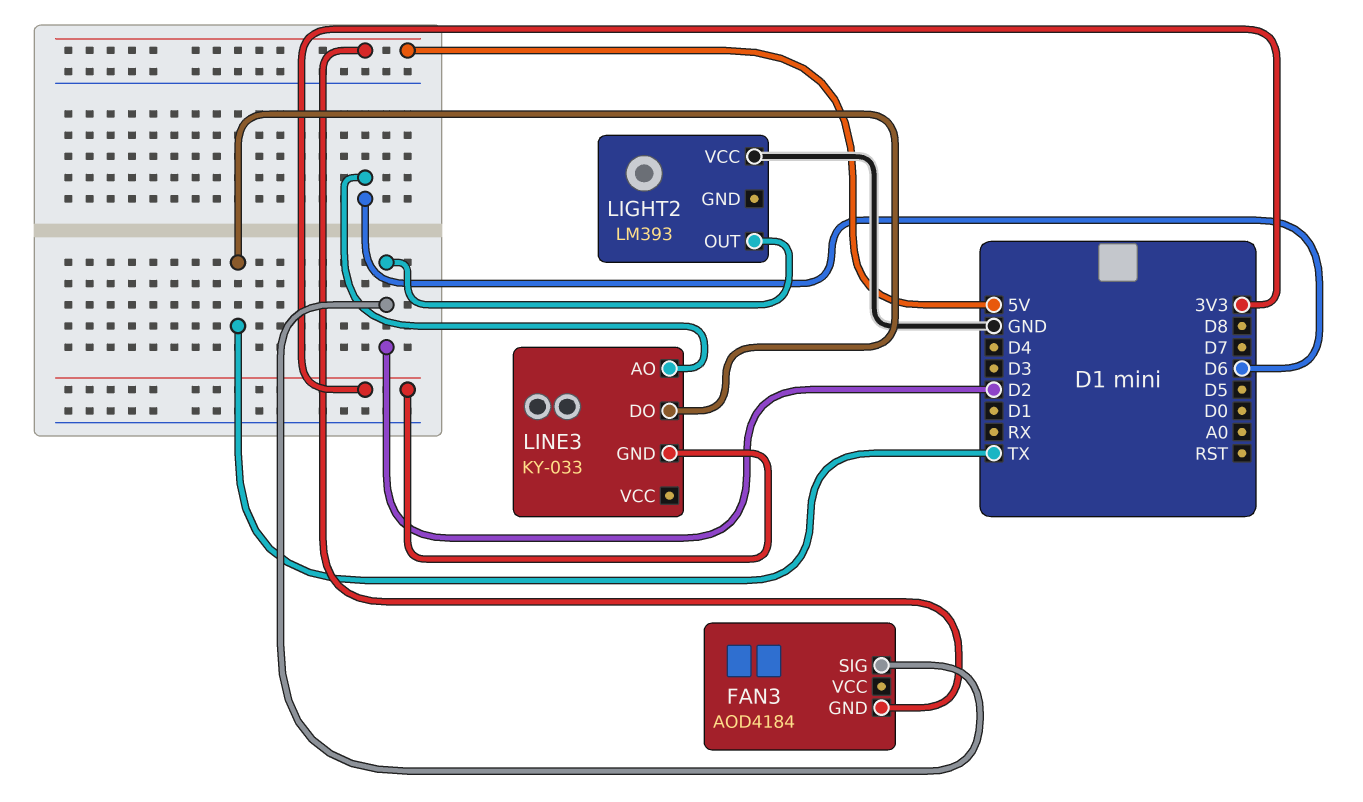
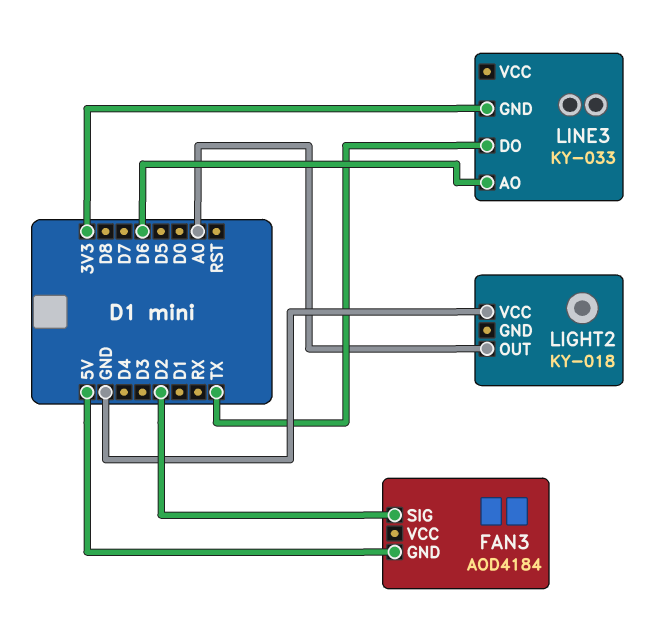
LIGHT2: LM393 -> KY-018
LIGHT2 pin OUT: D2 -> A0

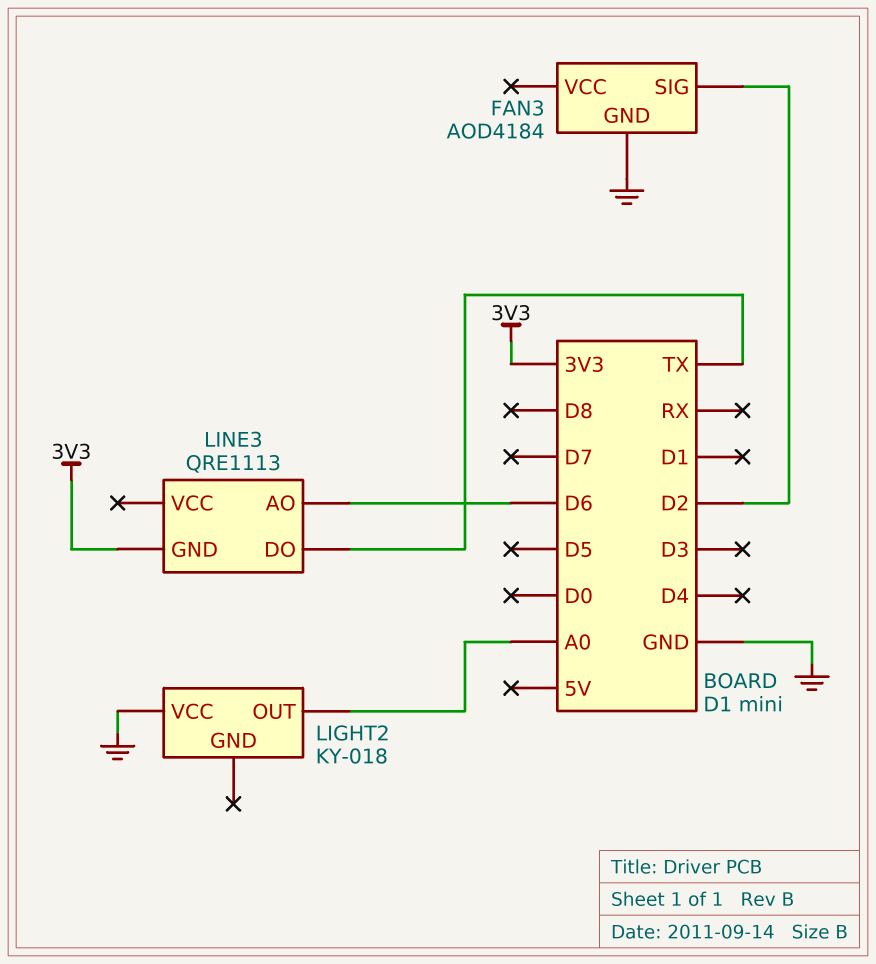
FAN3 pin GND: 5V -> GND
LINE3: KY-033 -> QRE1113

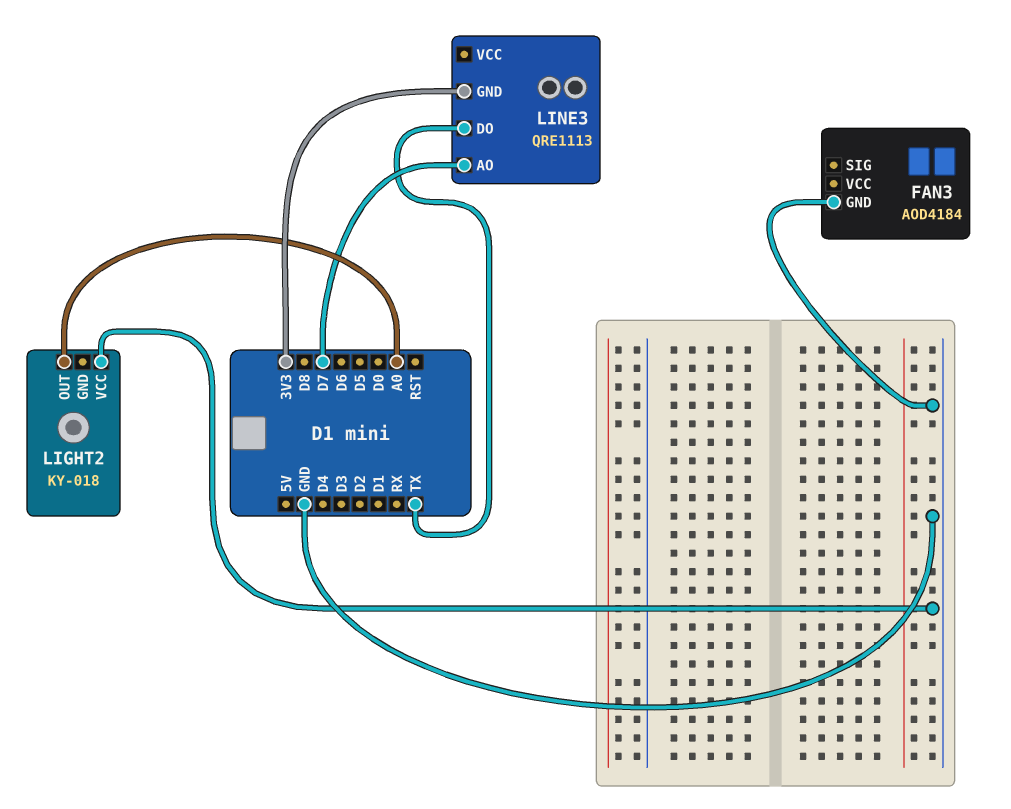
FAN3 pin SIG: D2 -> none
LINE3 pin AO: D6 -> D7

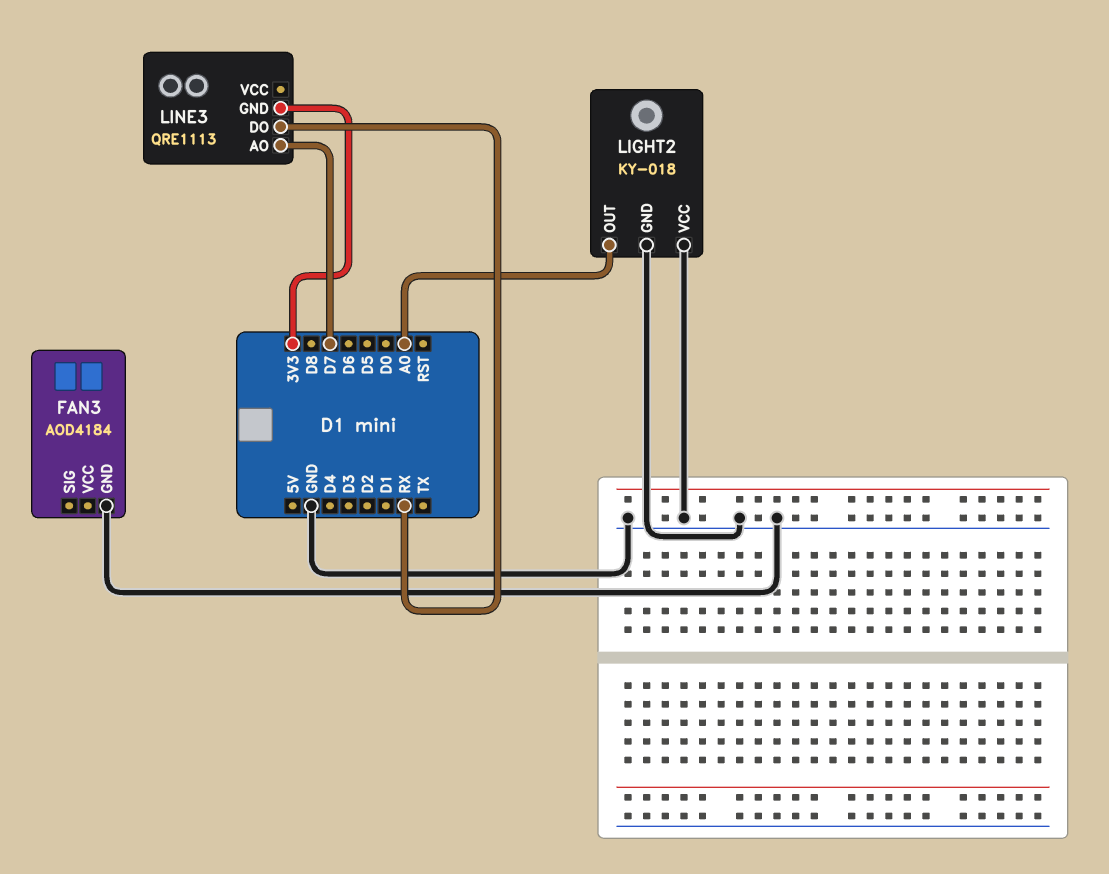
LIGHT2 pin GND: none -> GND
LINE3 pin DO: TX -> RX

